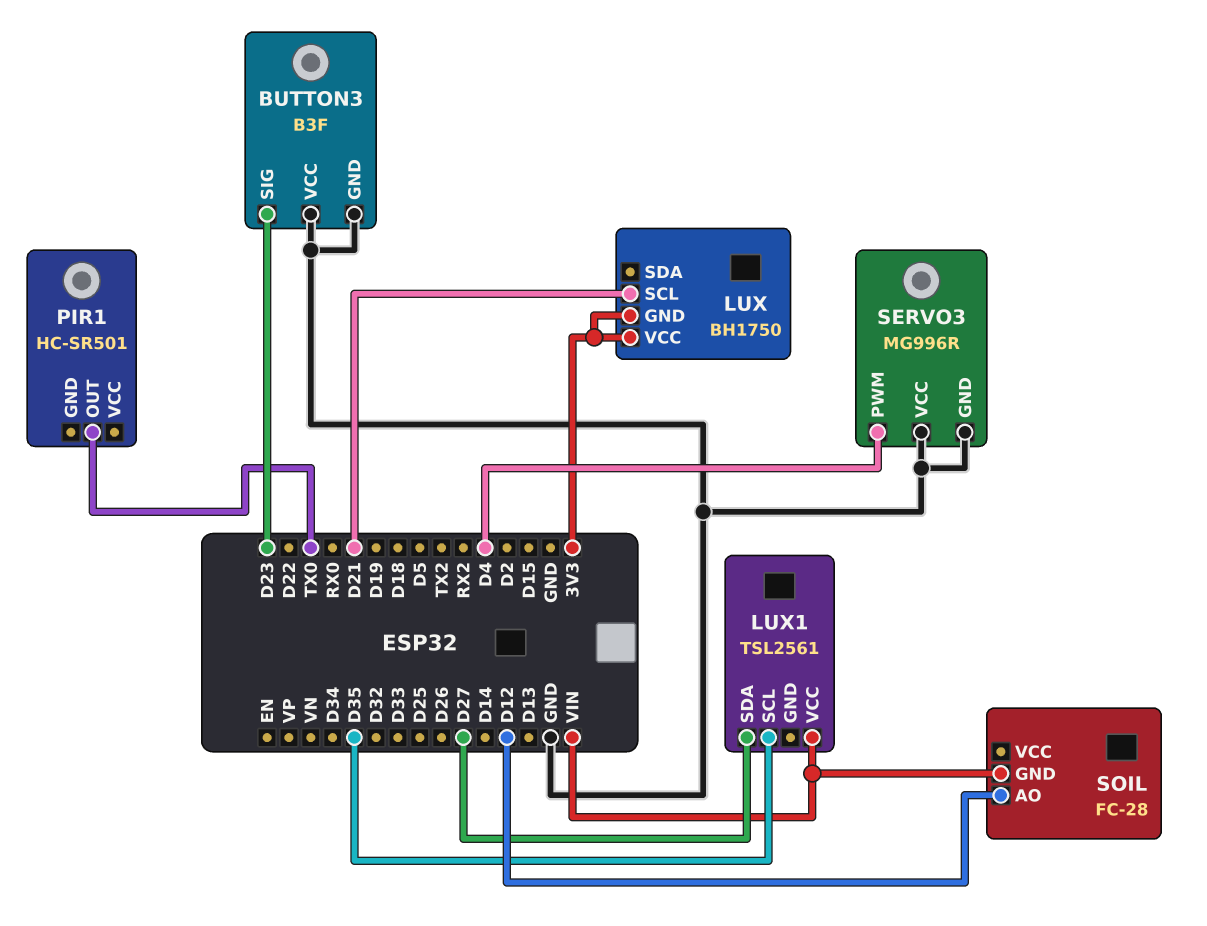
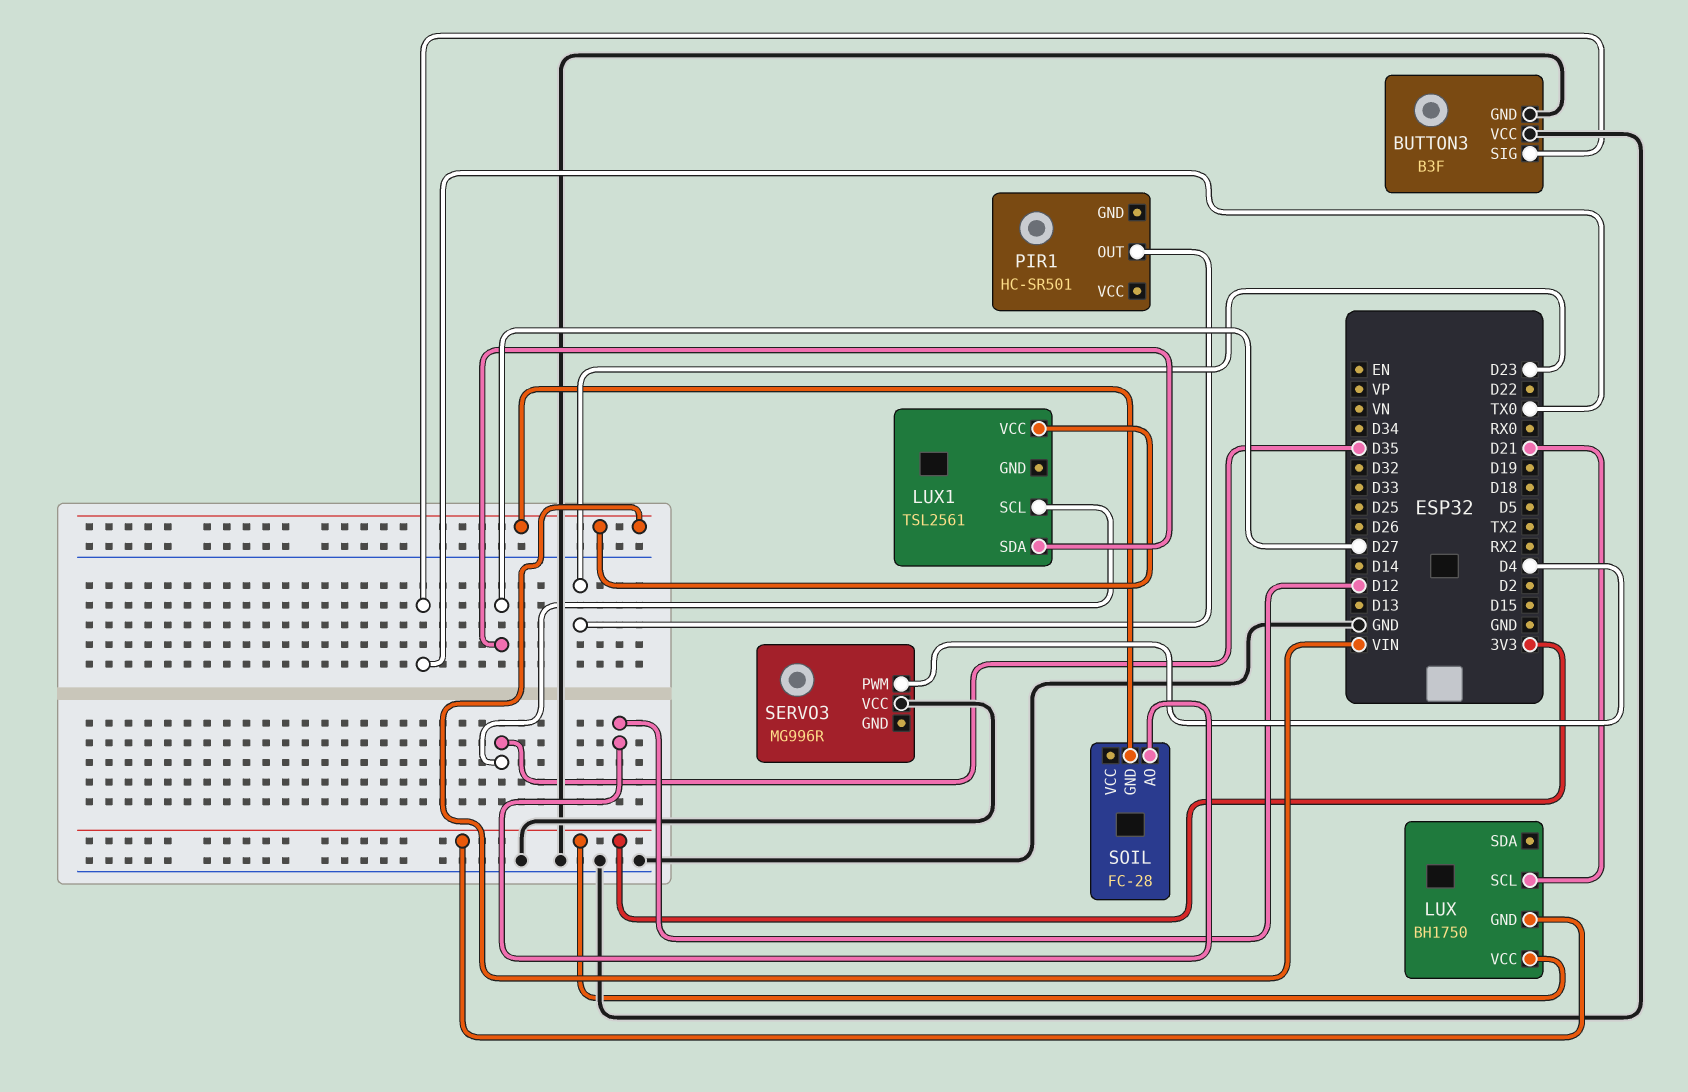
BUTTON3 pin SIG: D23 -> TX0
PIR1 pin OUT: TX0 -> D23
SERVO3 pin GND: GND -> none

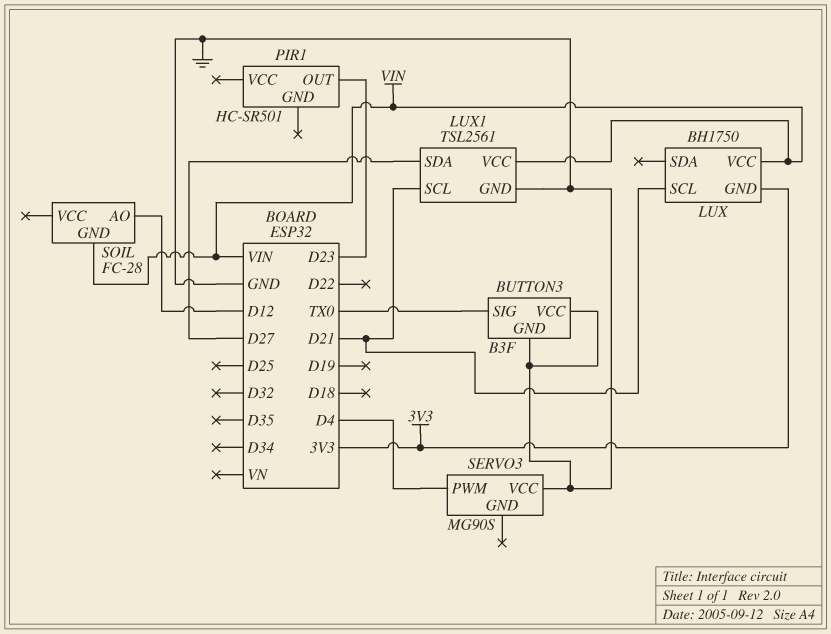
LUX pin VCC: 3V3 -> VIN
LUX1 pin GND: none -> GND
LUX1 pin SCL: D35 -> D21
SERVO3: MG996R -> MG90S

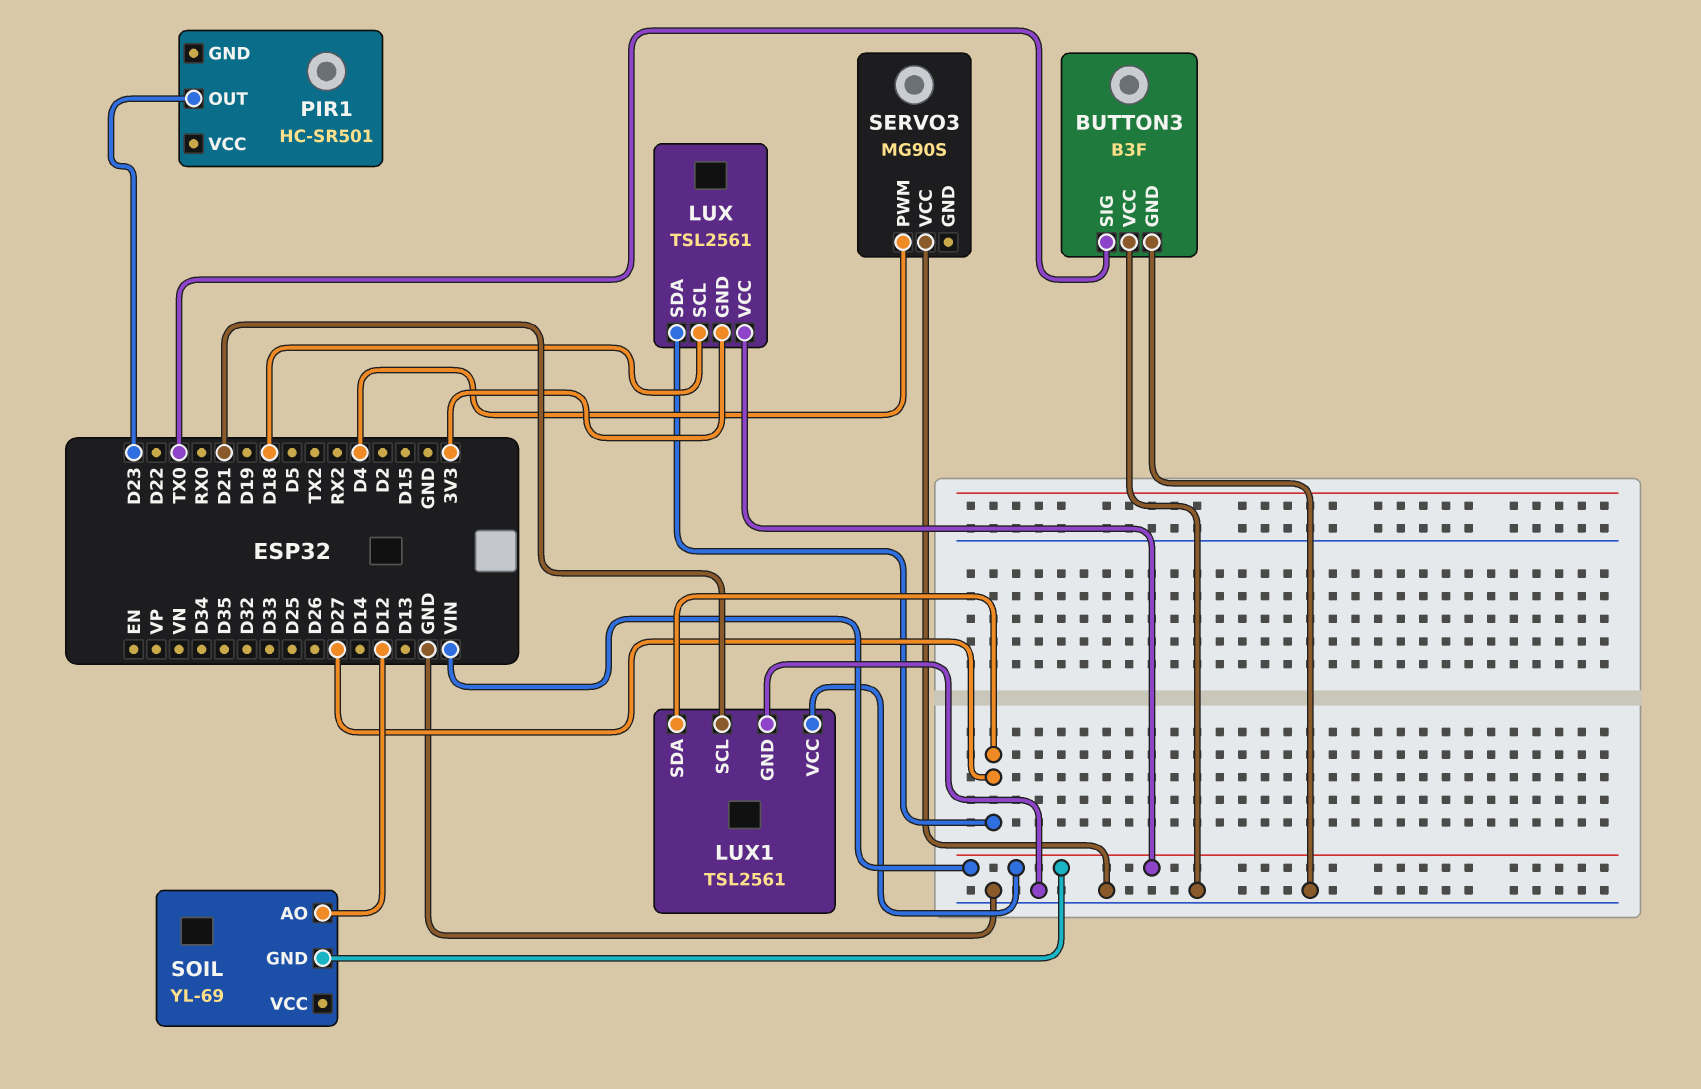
LUX: BH1750 -> TSL2561
LUX pin SCL: D21 -> D18
LUX pin SDA: none -> D27
SOIL: FC-28 -> YL-69

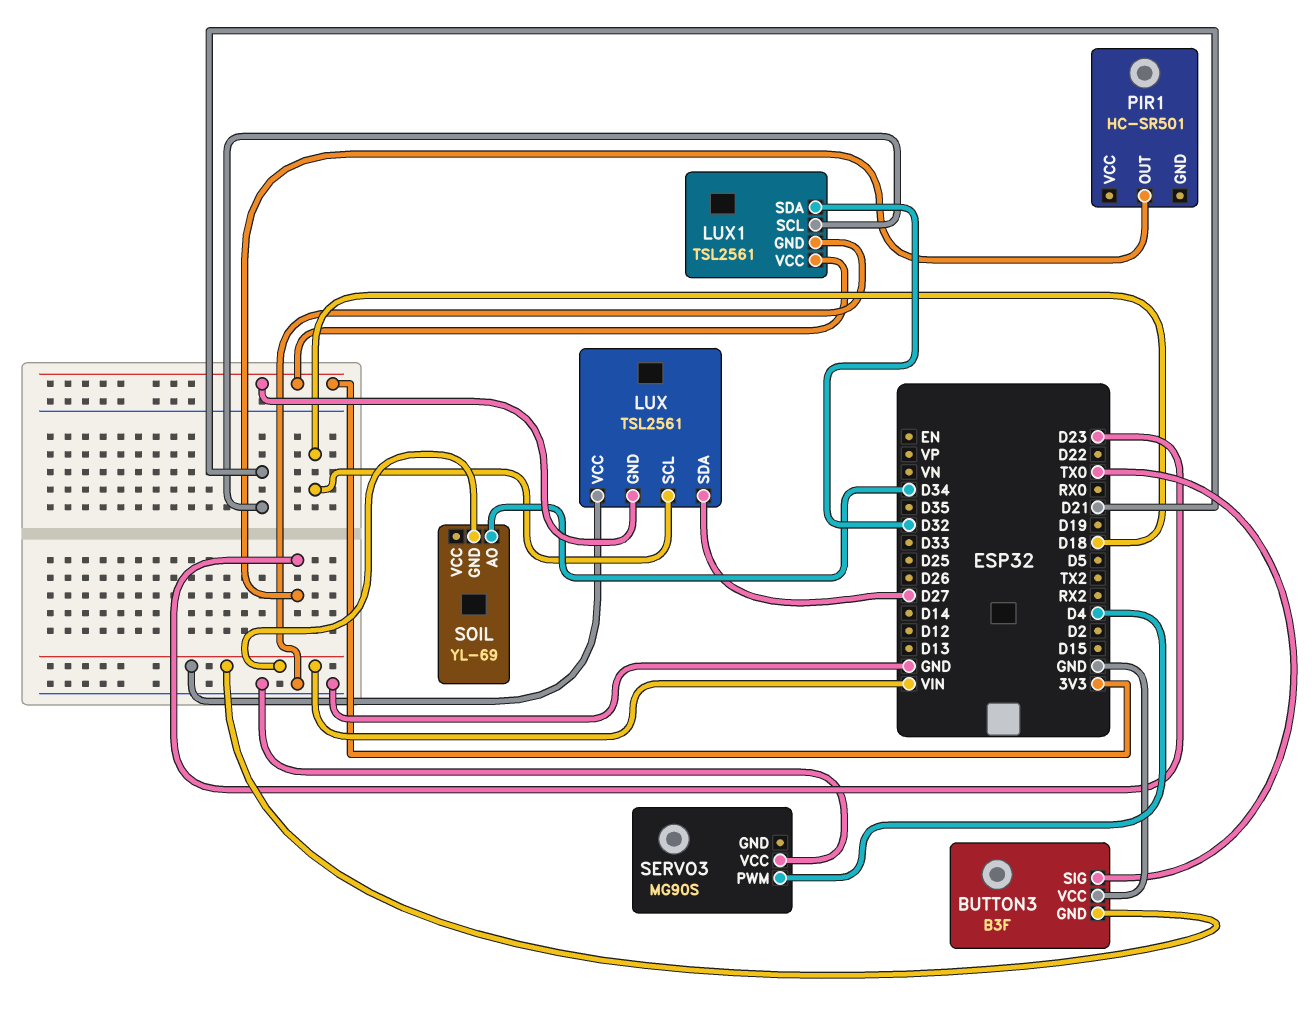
BUTTON3 pin GND: GND -> VIN
LUX1 pin SDA: D27 -> D32
LUX1 pin VCC: VIN -> 3V3
SOIL pin AO: D12 -> D34

